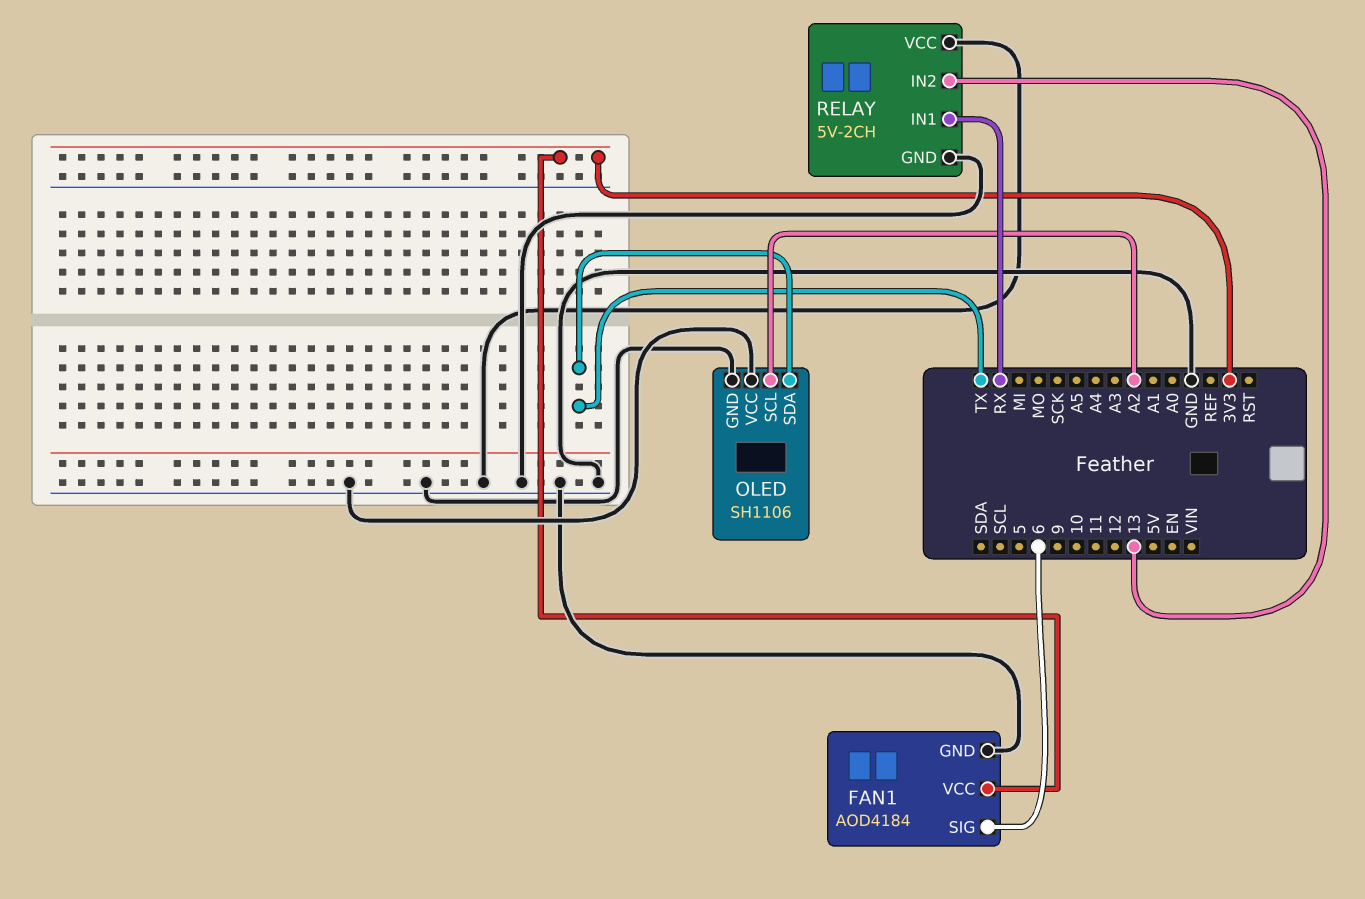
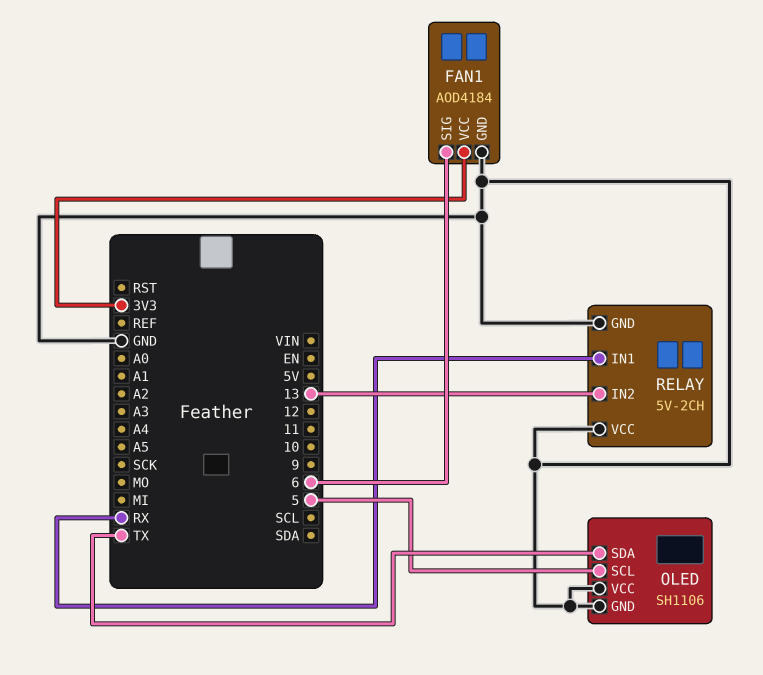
OLED pin SCL: A2 -> 5

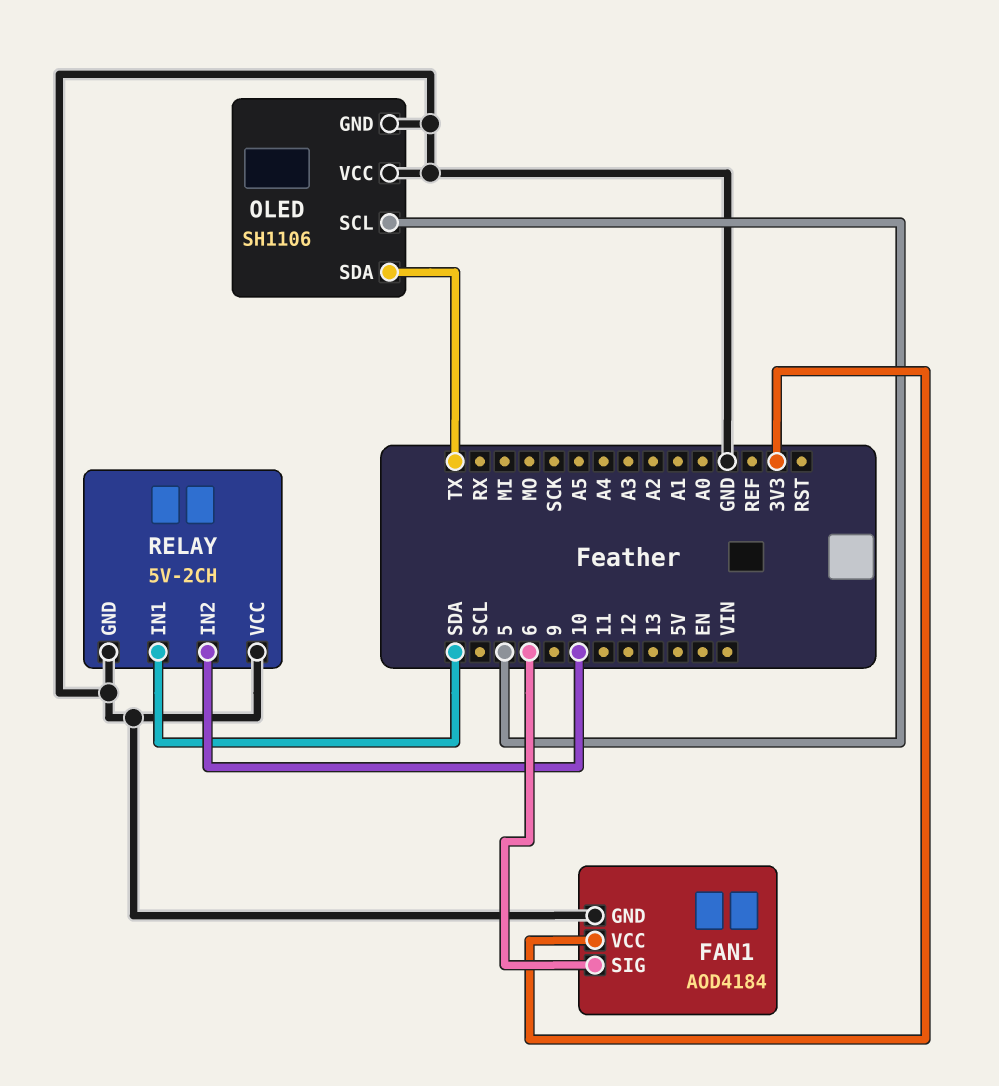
RELAY pin IN1: RX -> SDA
RELAY pin IN2: 13 -> 10

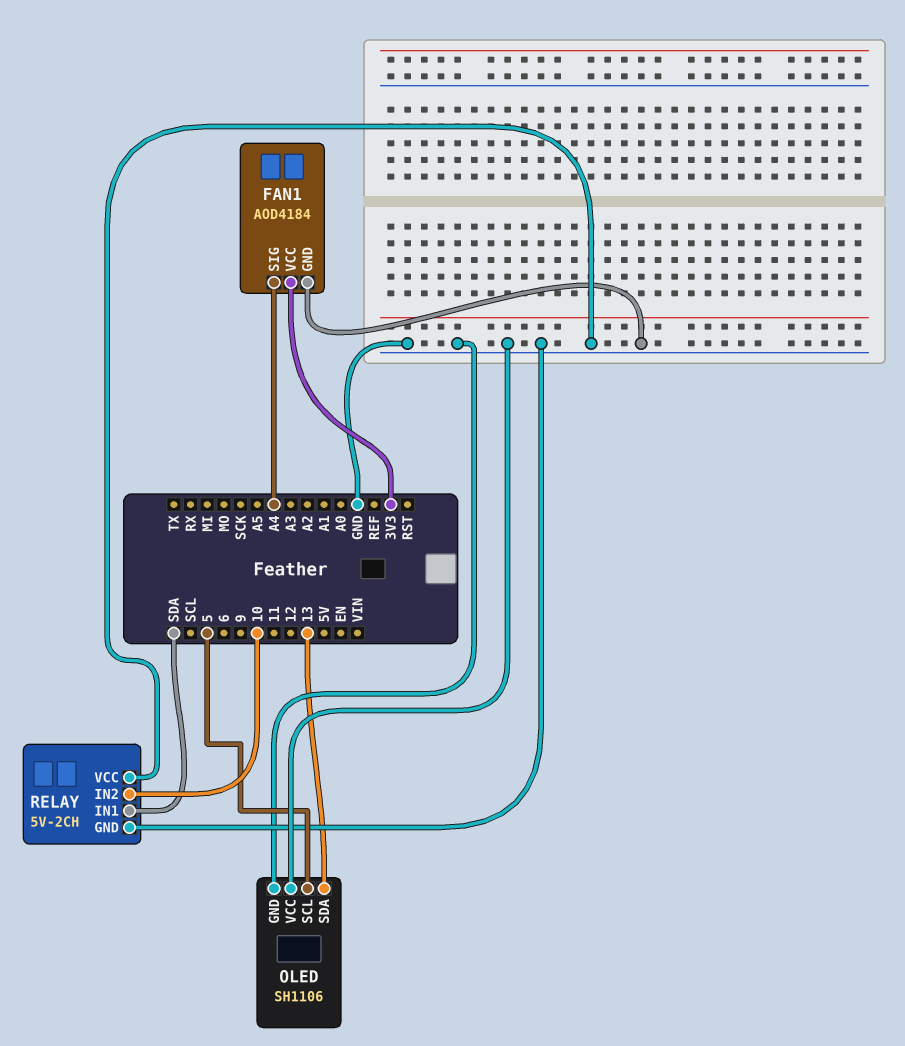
FAN1 pin SIG: 6 -> A4
OLED pin SDA: TX -> 13

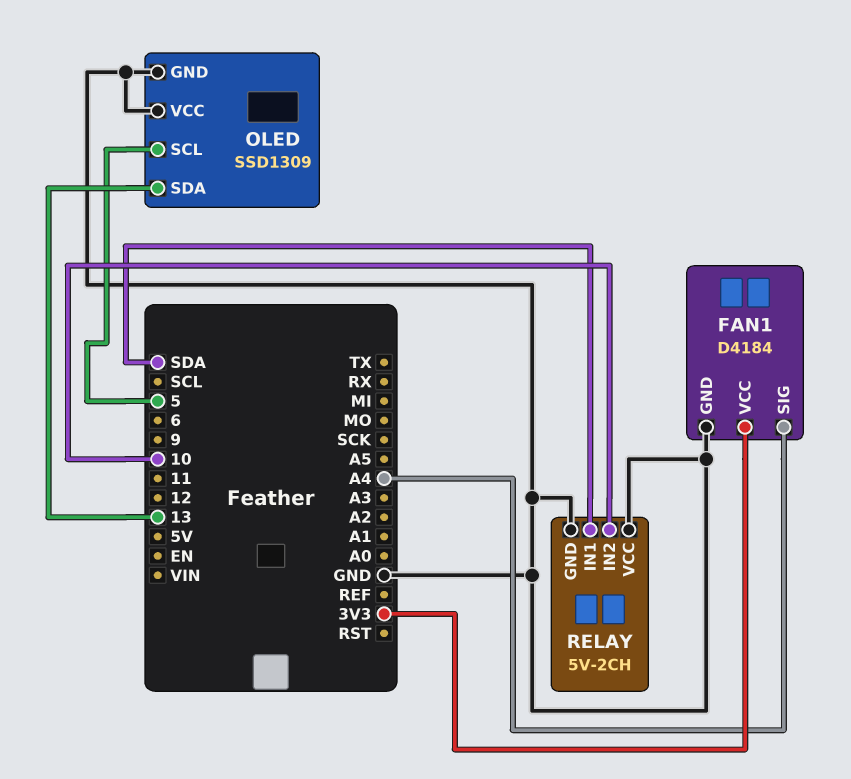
FAN1: AOD4184 -> D4184
OLED: SH1106 -> SSD1309

